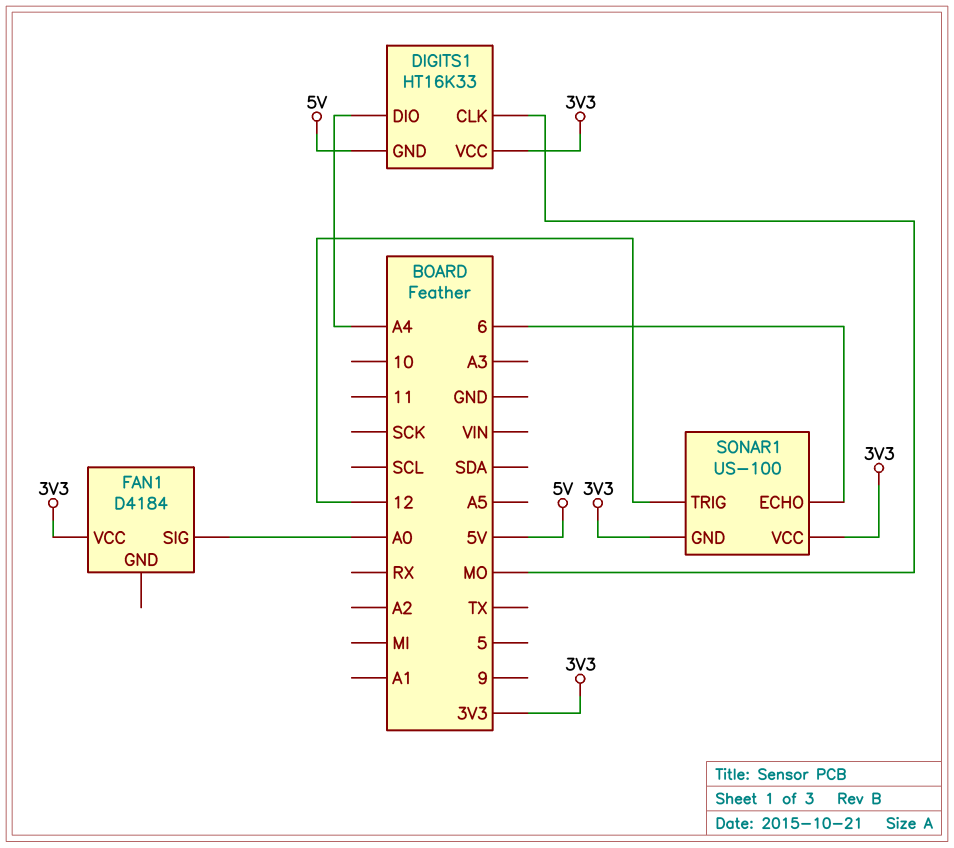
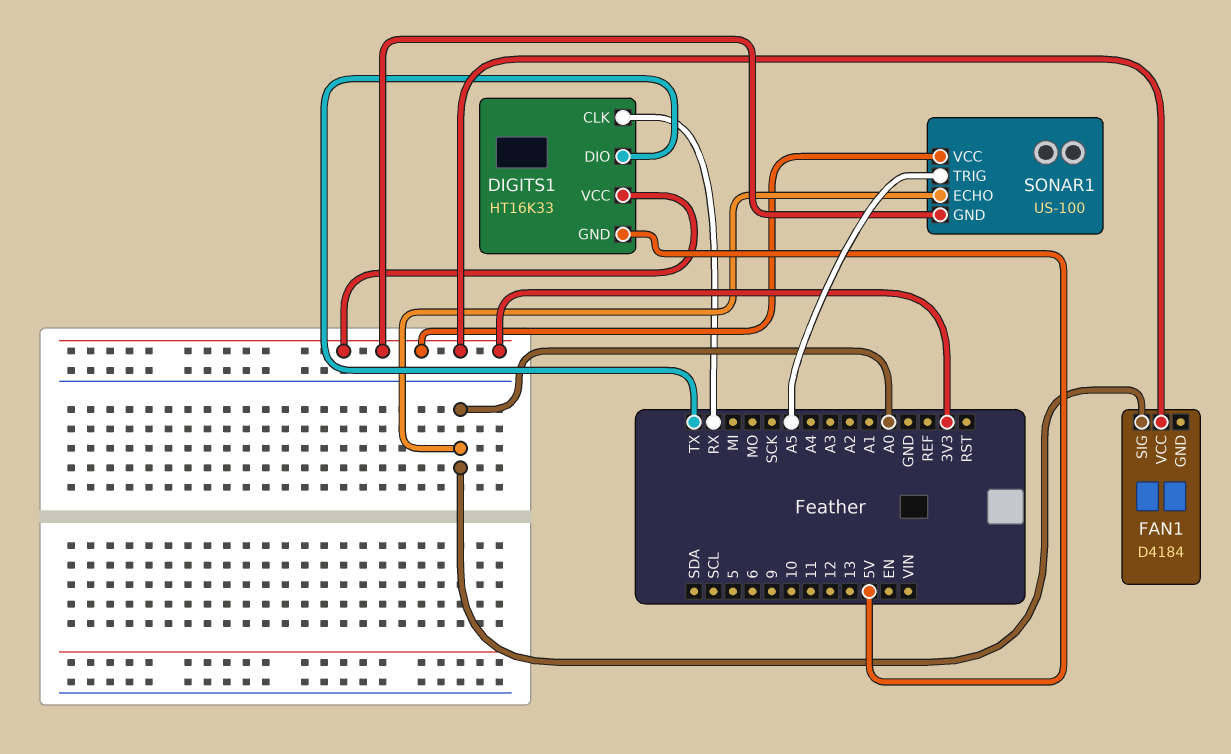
DIGITS1 pin CLK: MO -> RX
DIGITS1 pin DIO: A4 -> TX
SONAR1 pin ECHO: 6 -> A0
SONAR1 pin TRIG: 12 -> A5

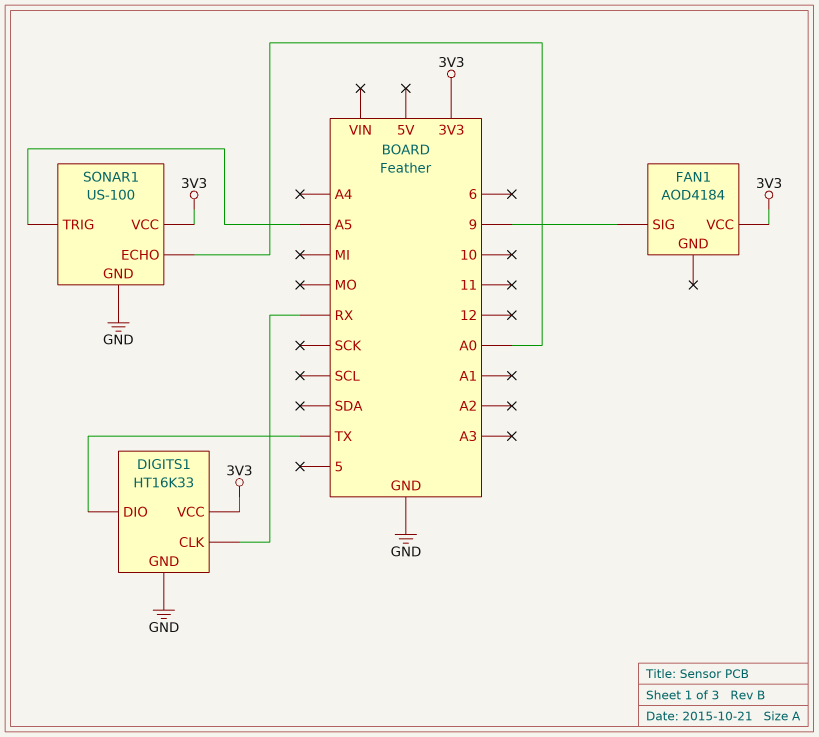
DIGITS1 pin GND: 5V -> GND
FAN1: D4184 -> AOD4184
FAN1 pin SIG: A0 -> 9
SONAR1 pin GND: 3V3 -> GND

